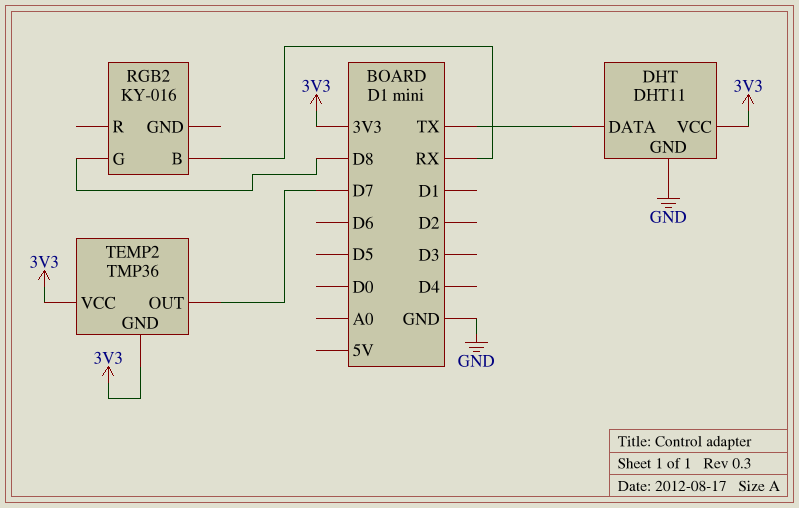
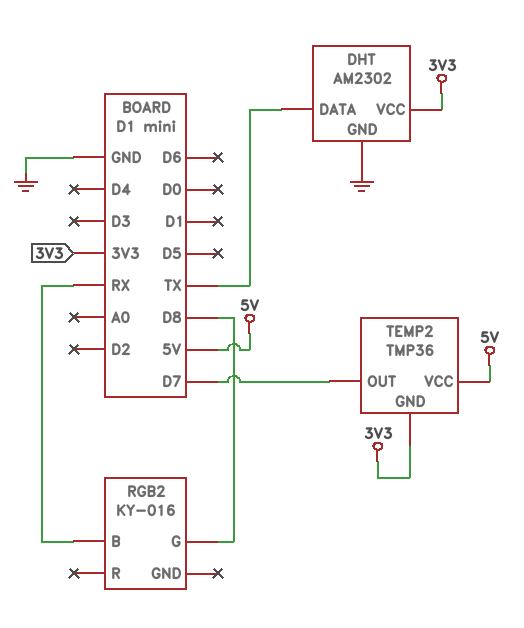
DHT: DHT11 -> AM2302
TEMP2 pin VCC: 3V3 -> 5V

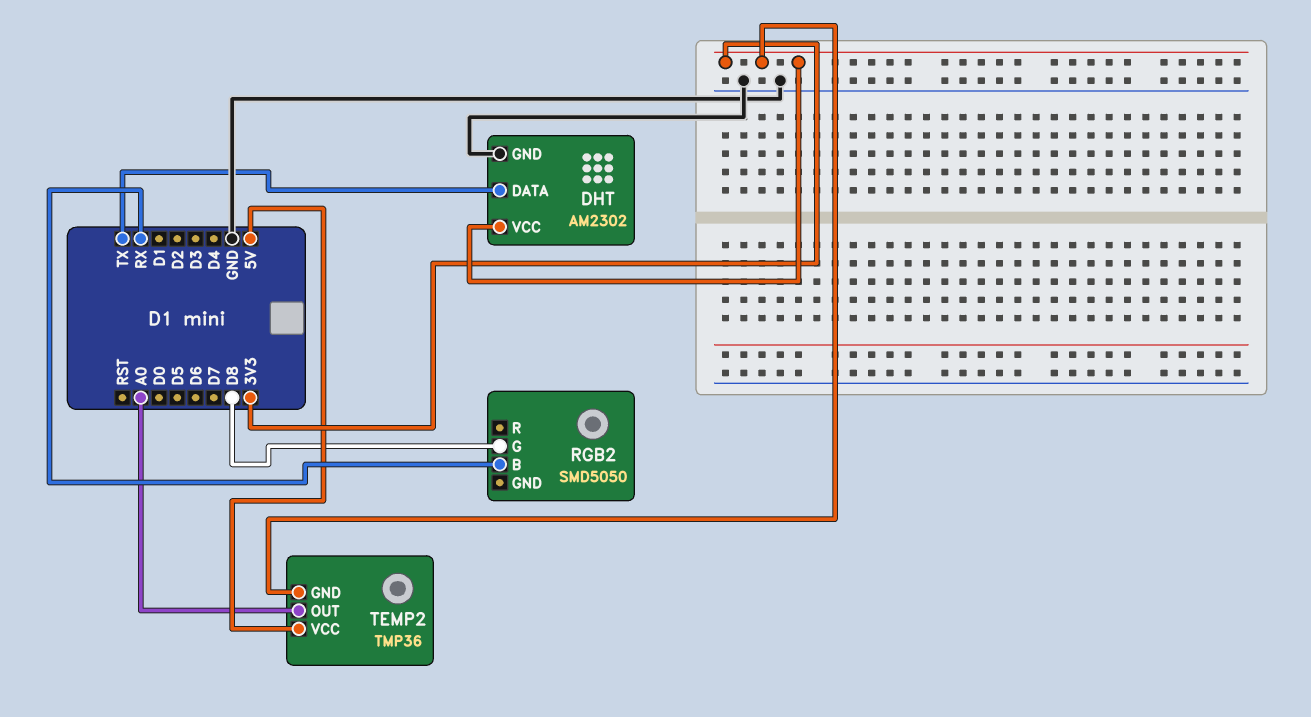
RGB2: KY-016 -> SMD5050
TEMP2 pin OUT: D7 -> A0

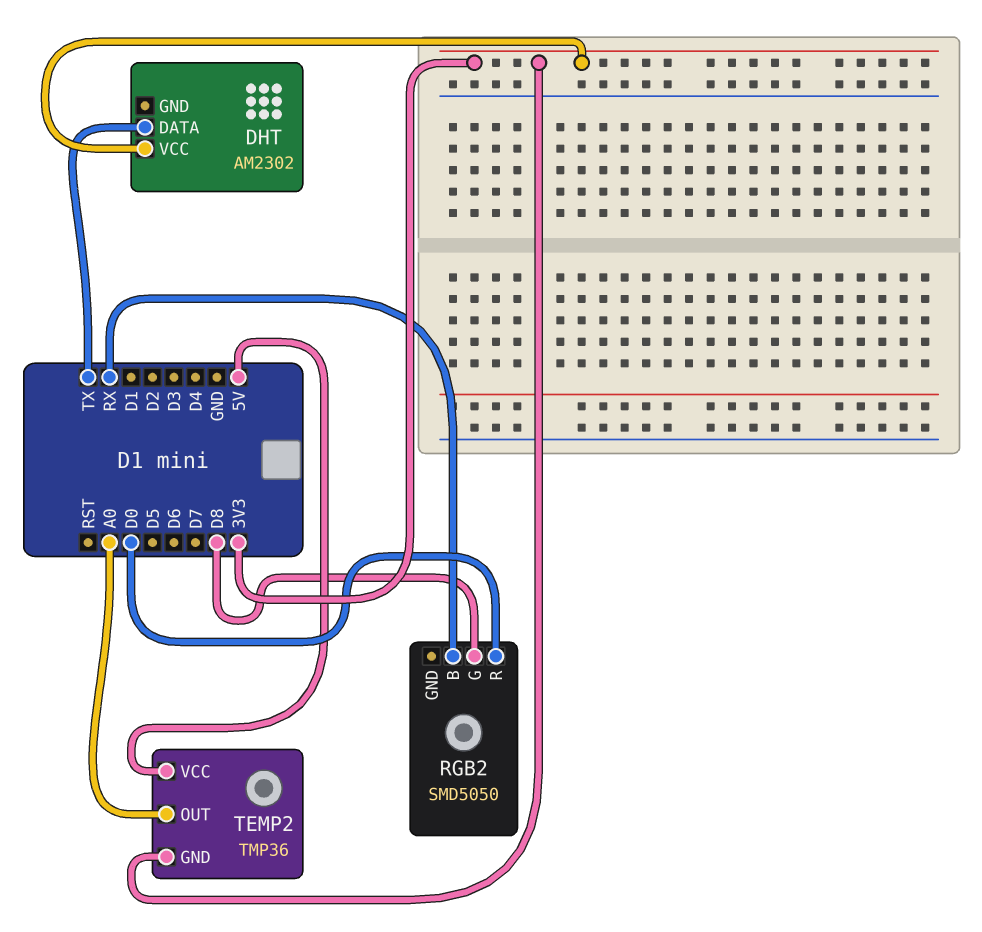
DHT pin GND: GND -> none
RGB2 pin R: none -> D0

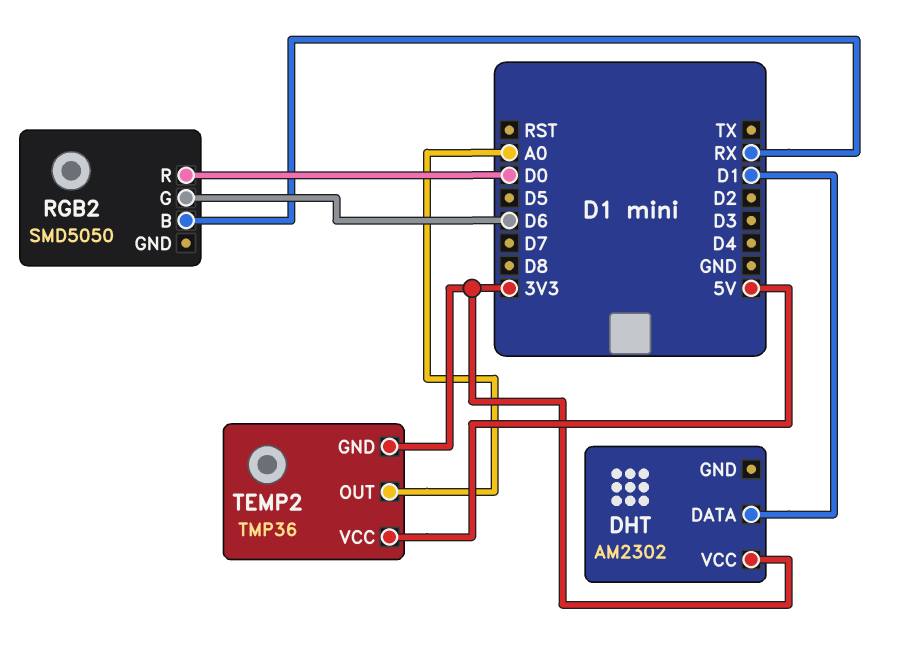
DHT pin DATA: TX -> D1
RGB2 pin G: D8 -> D6

